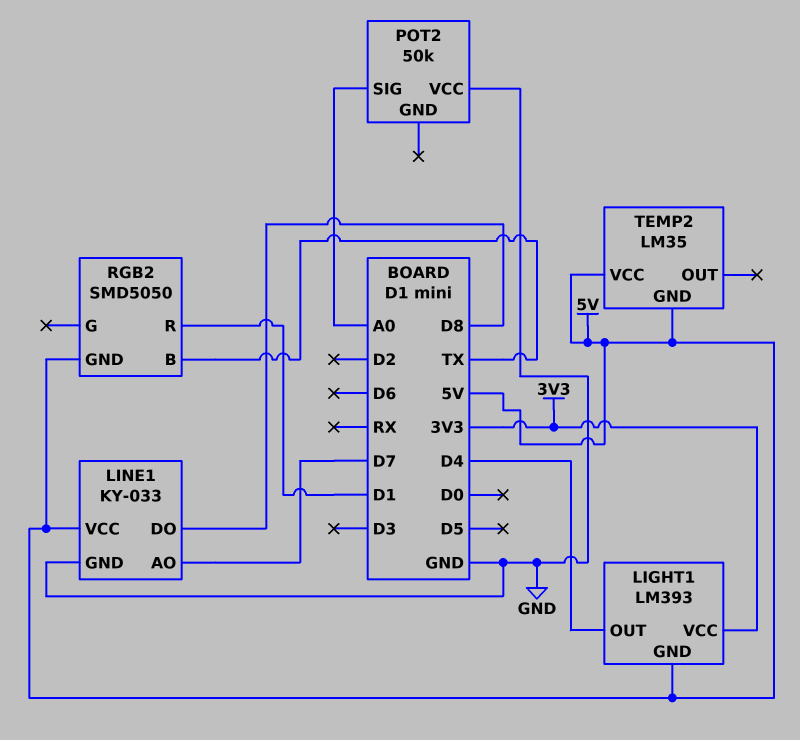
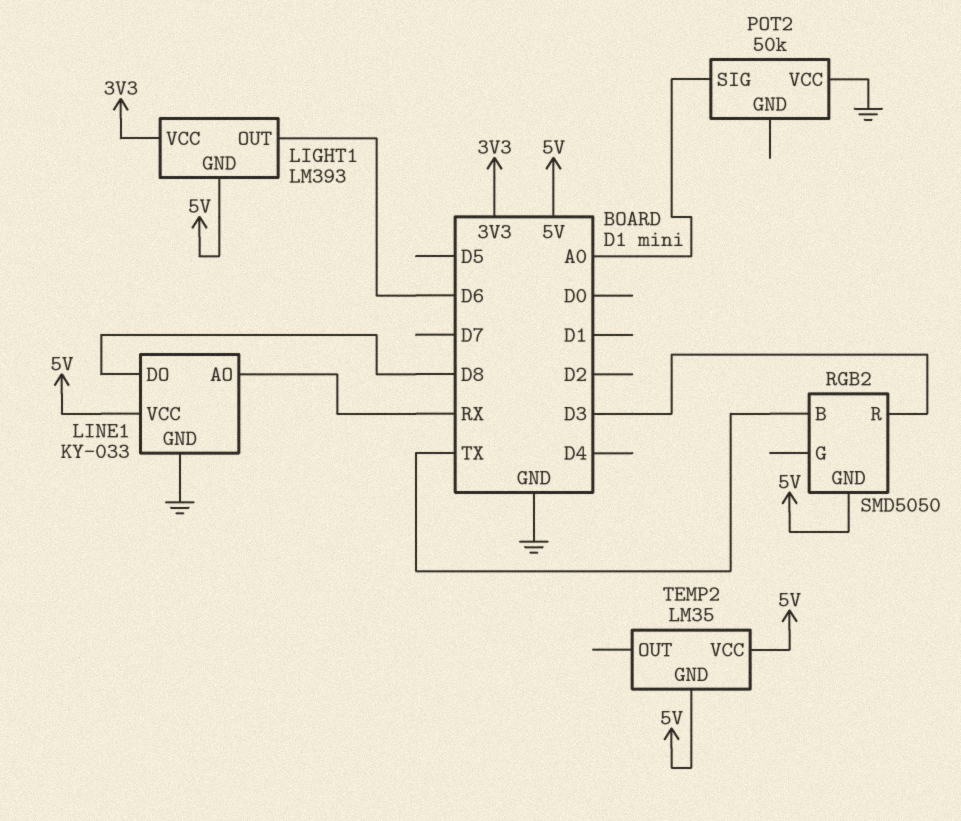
LIGHT1 pin OUT: D4 -> D6
LINE1 pin AO: D7 -> RX
RGB2 pin R: D1 -> D3

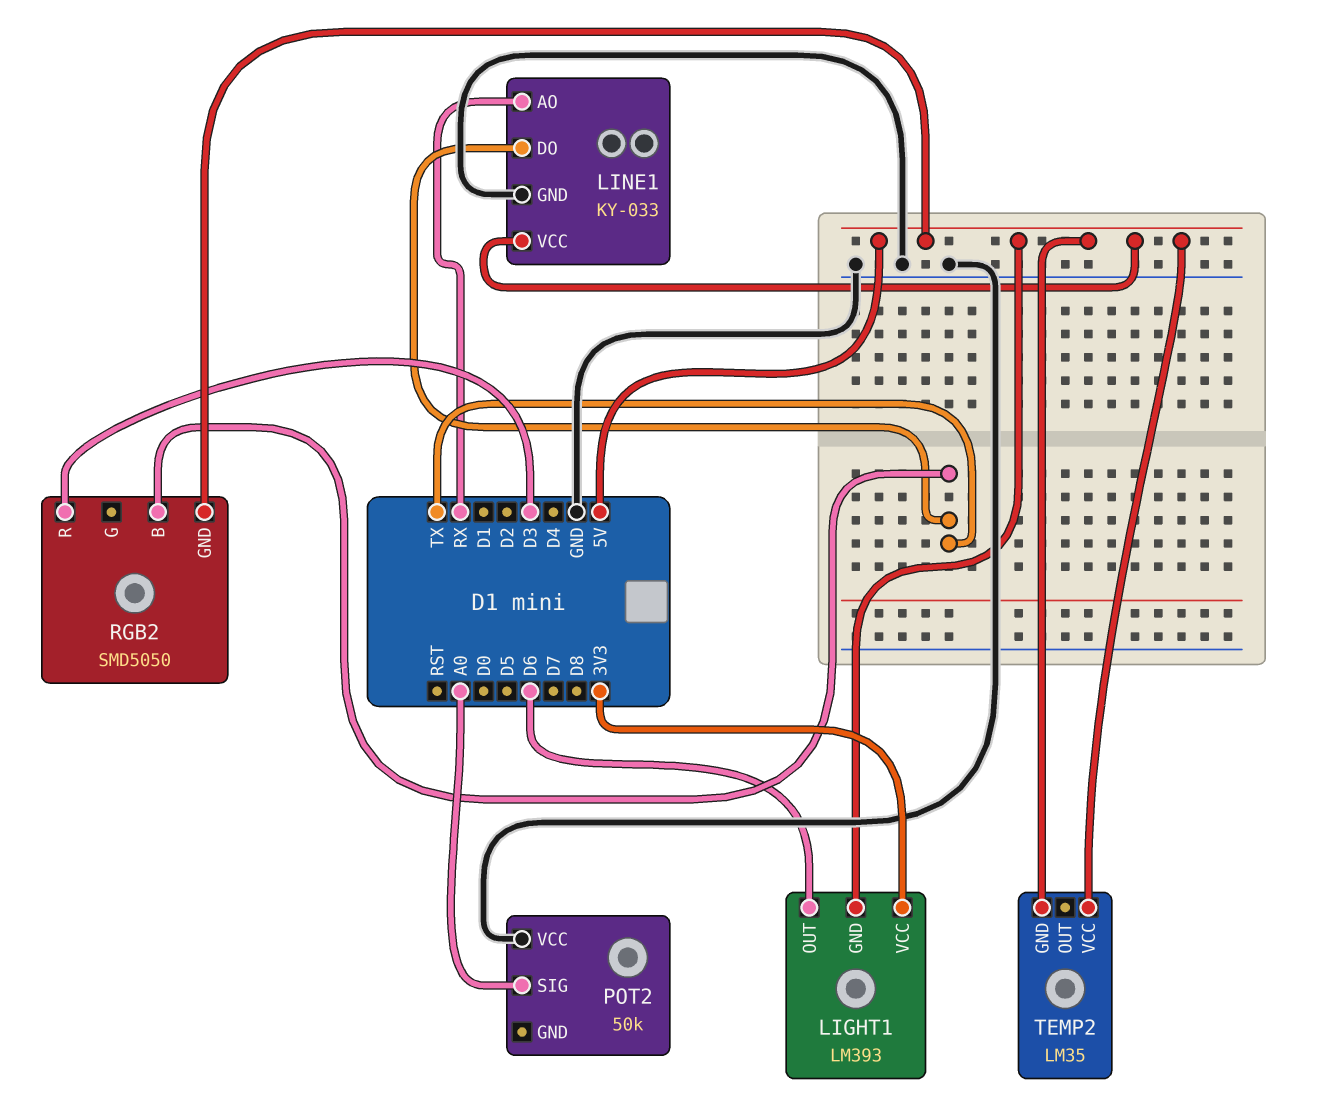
LINE1 pin DO: D8 -> TX

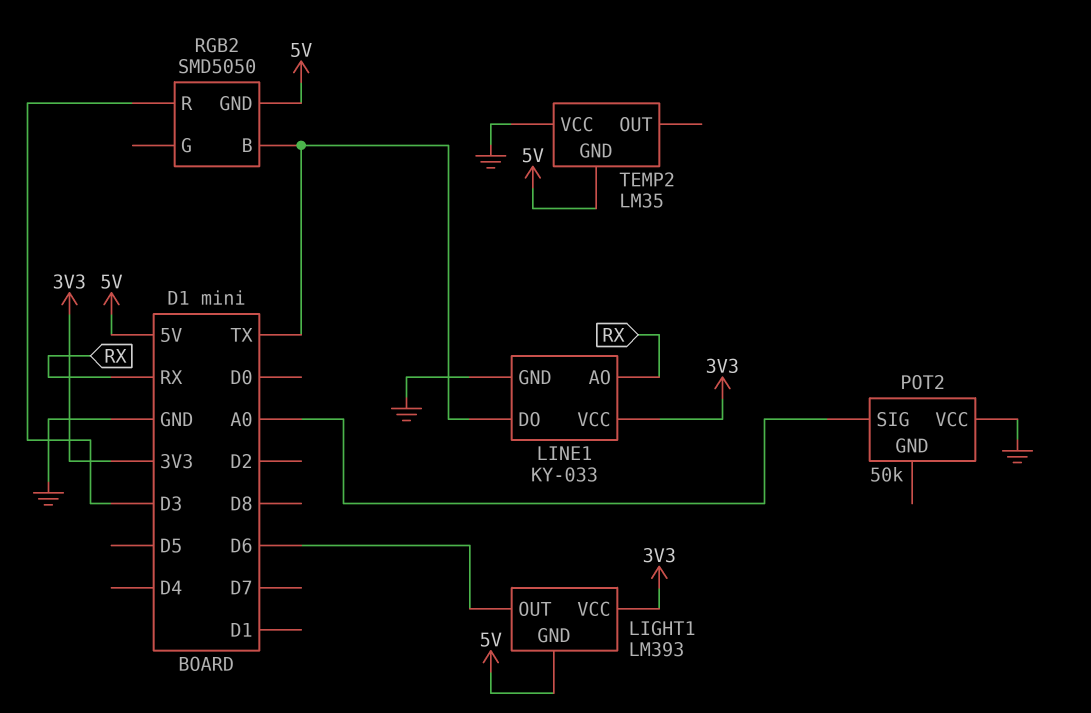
LINE1 pin VCC: 5V -> 3V3
TEMP2 pin VCC: 5V -> GND

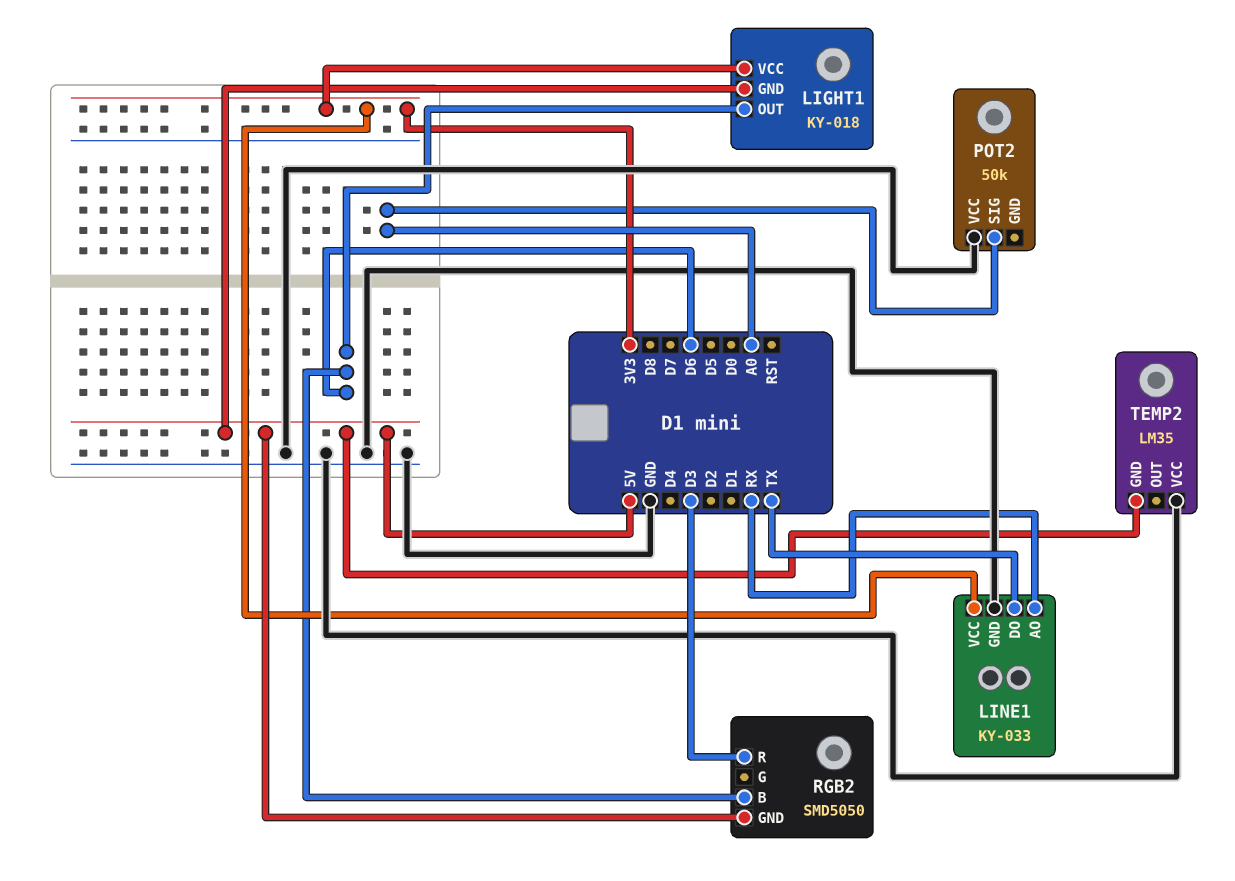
LIGHT1: LM393 -> KY-018
RGB2 pin B: TX -> D6

